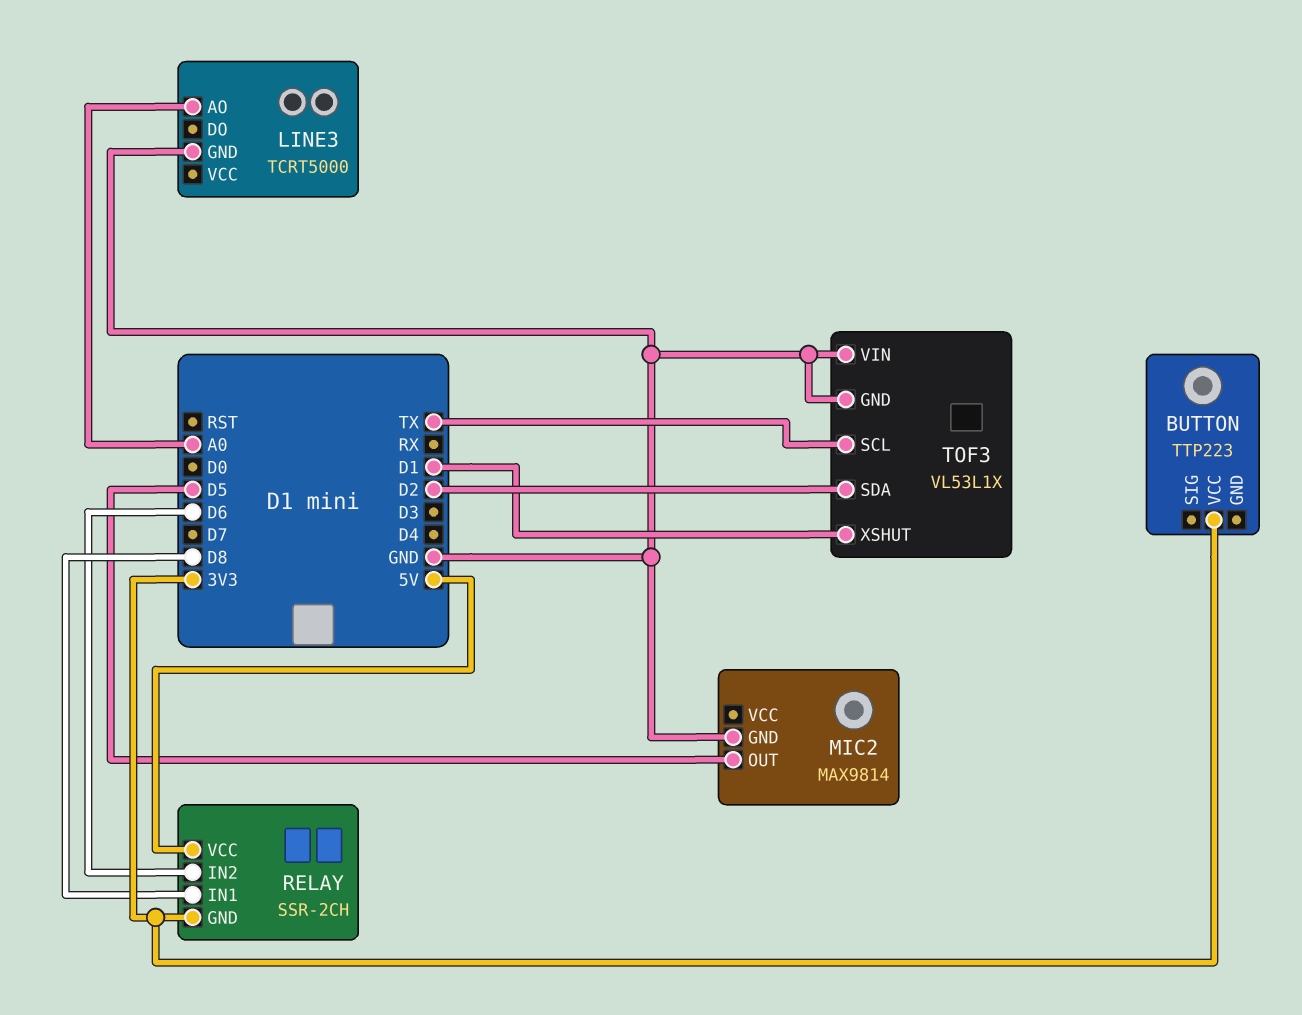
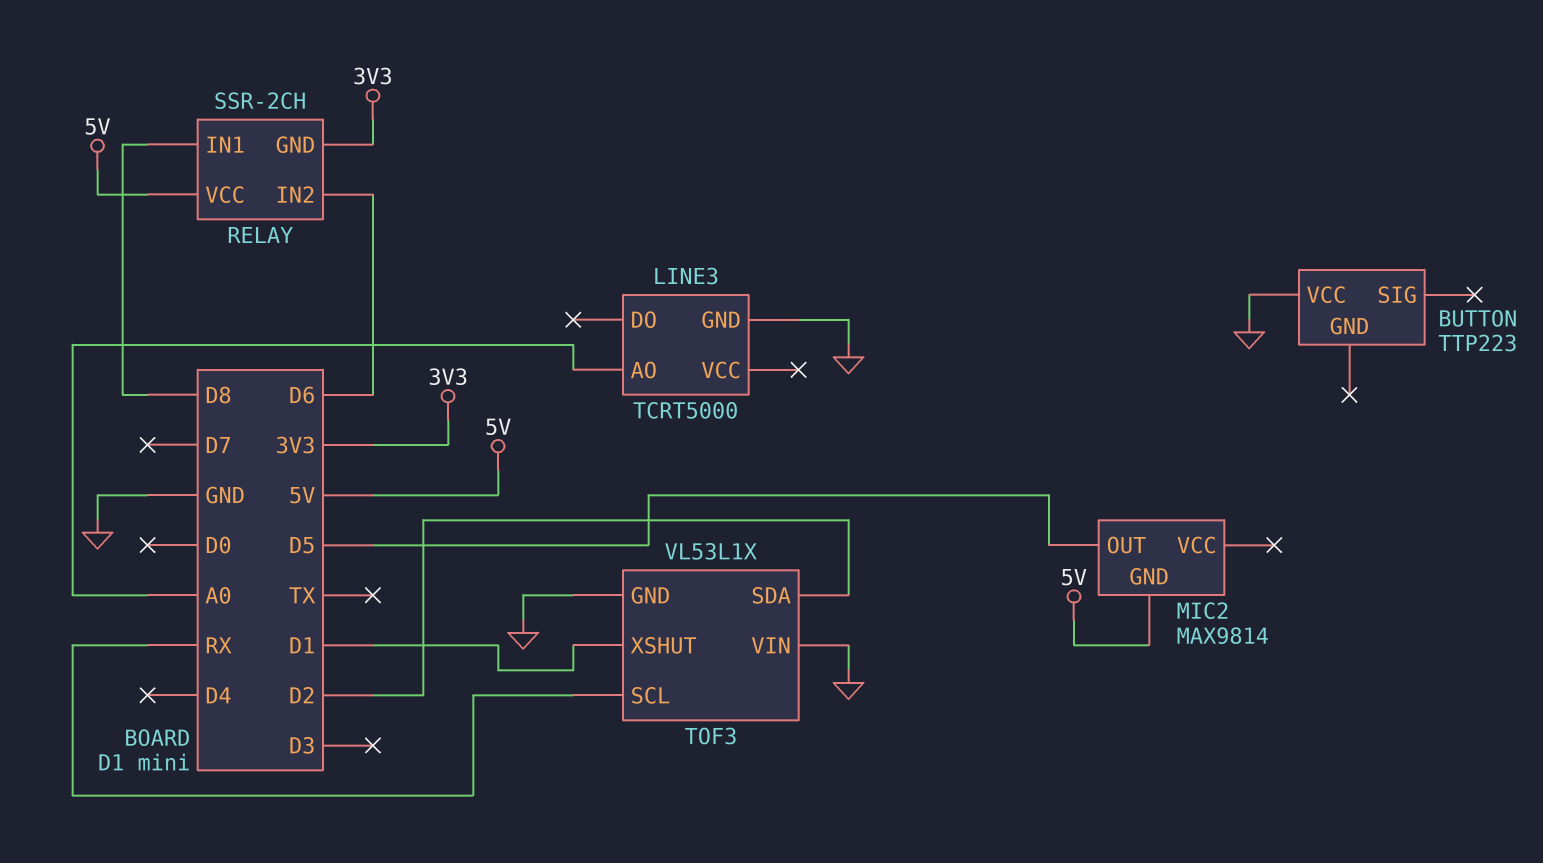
BUTTON pin VCC: 3V3 -> GND
MIC2 pin GND: GND -> 5V
TOF3 pin SCL: TX -> RX

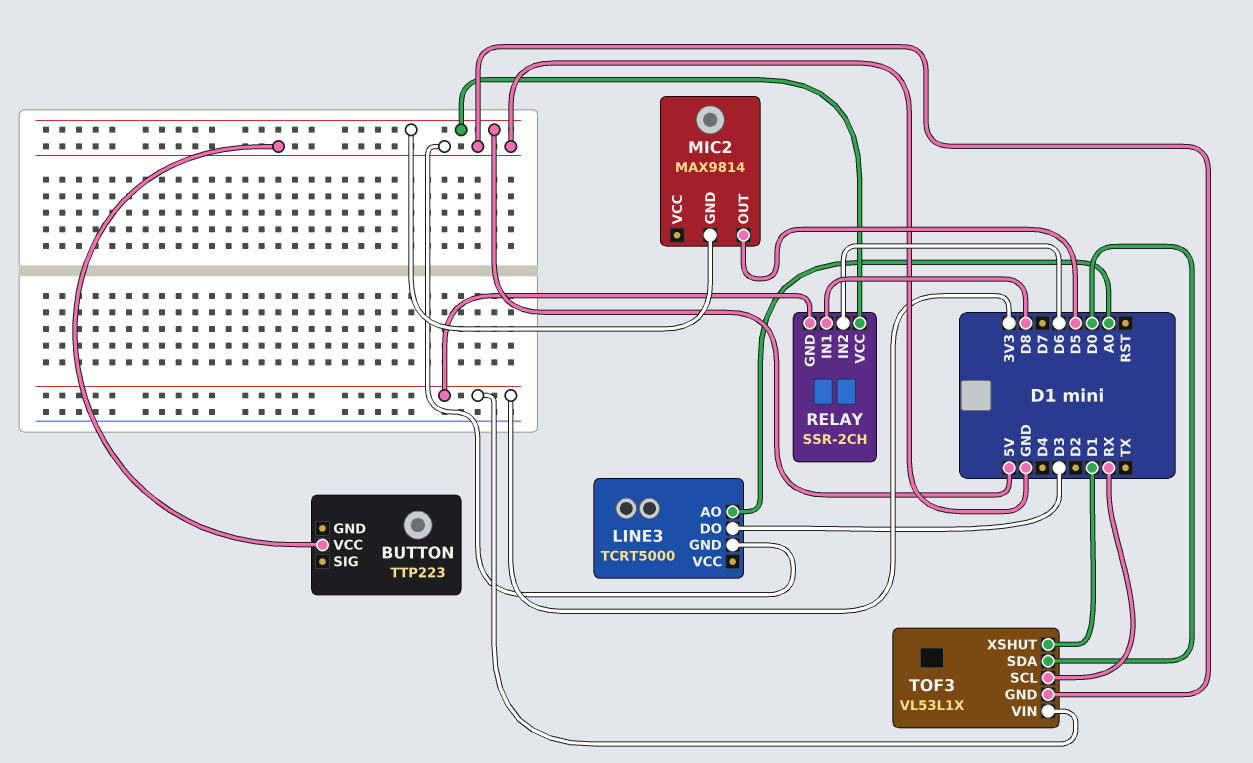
LINE3 pin DO: none -> D3
TOF3 pin SDA: D2 -> D0
TOF3 pin VIN: GND -> 3V3

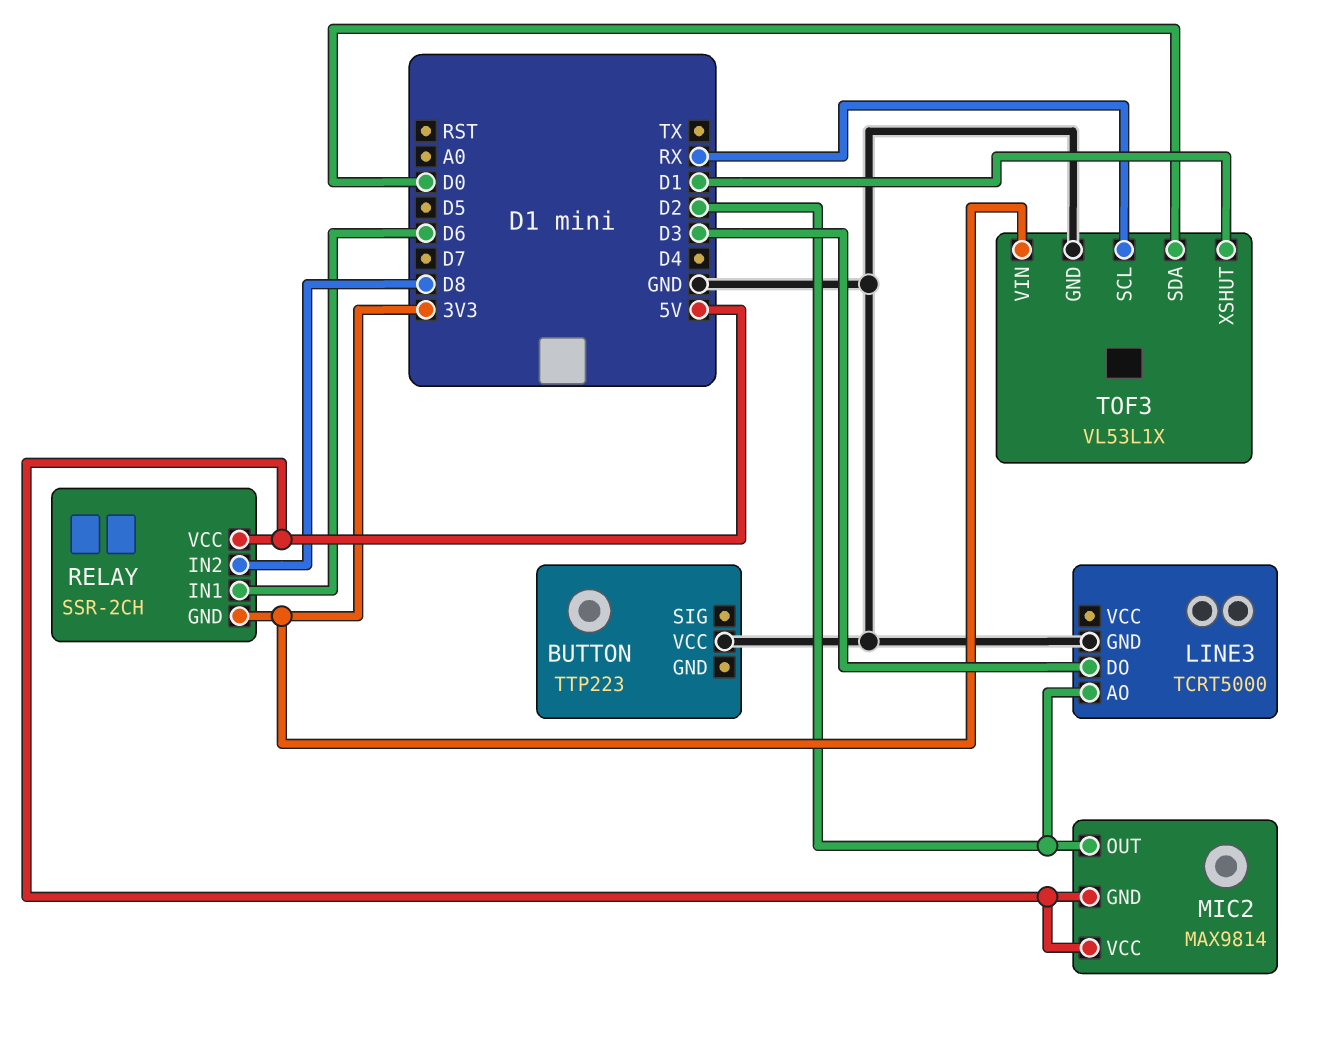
LINE3 pin AO: A0 -> D2
MIC2 pin OUT: D5 -> D2
MIC2 pin VCC: none -> 5V
RELAY pin IN1: D8 -> D6
RELAY pin IN2: D6 -> D8

